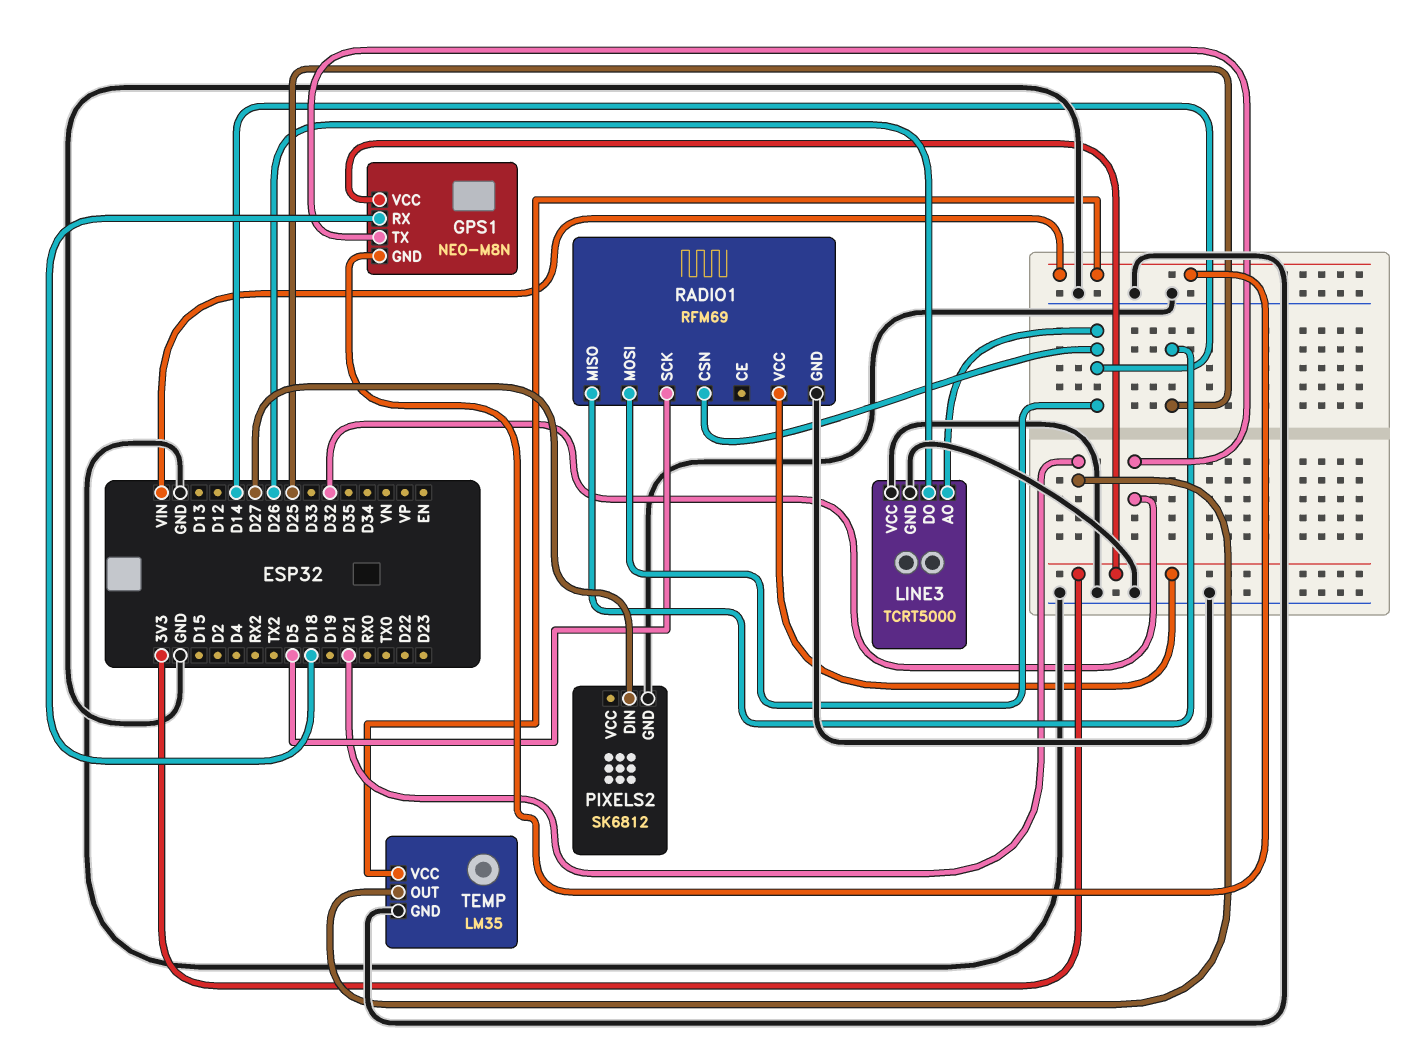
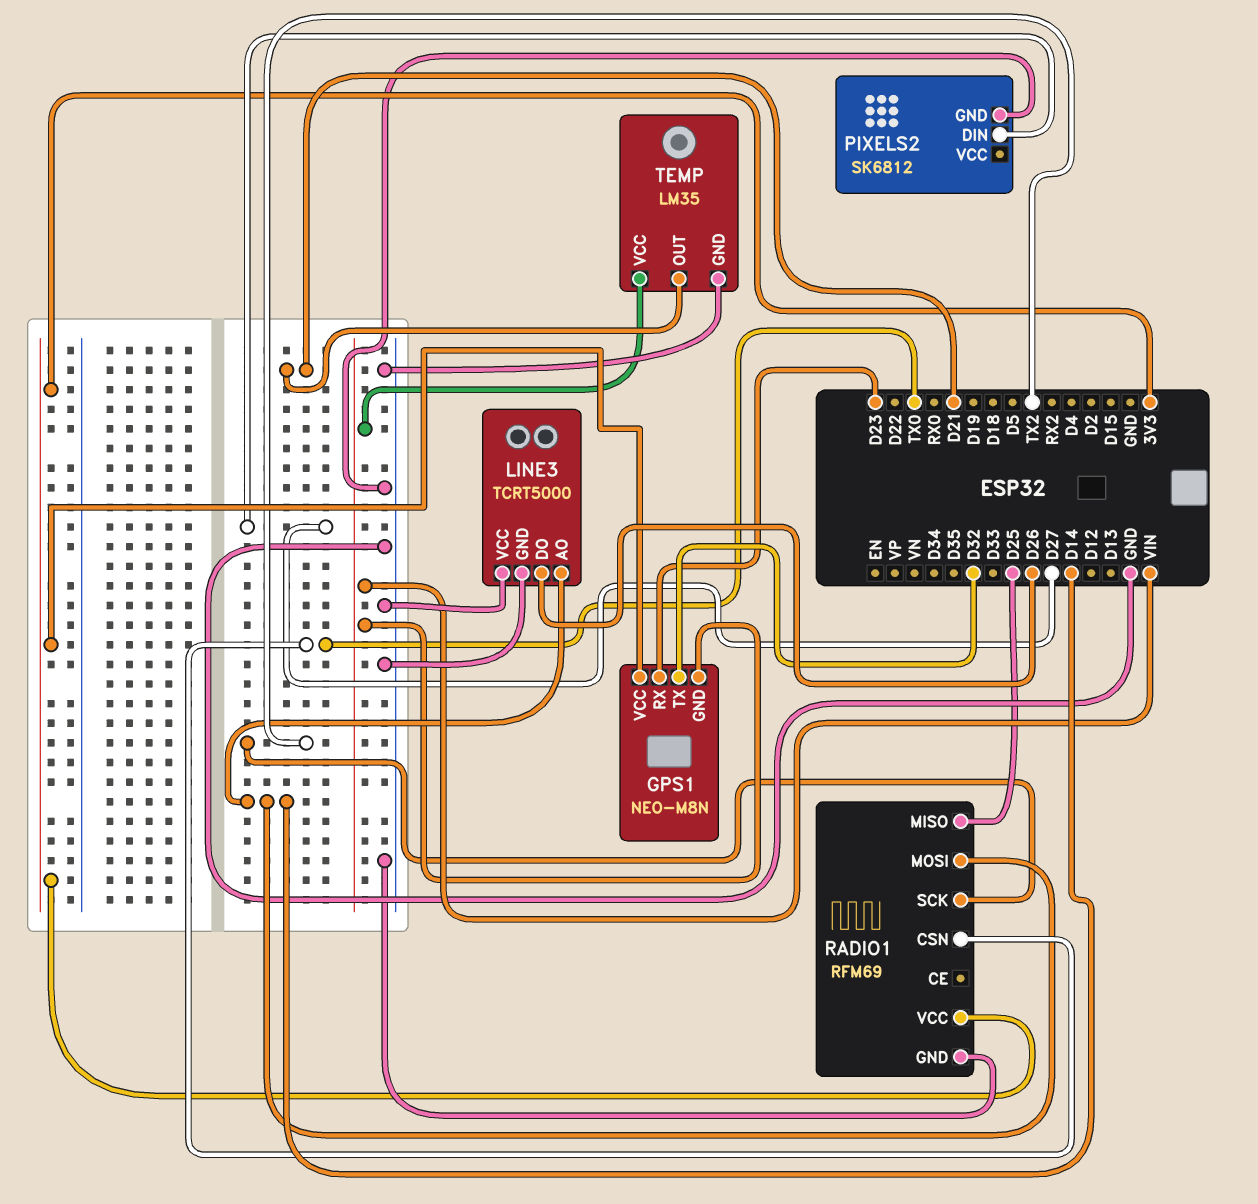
GPS1 pin RX: D18 -> D23
RADIO1 pin CSN: D14 -> TX0
RADIO1 pin SCK: D5 -> TX2

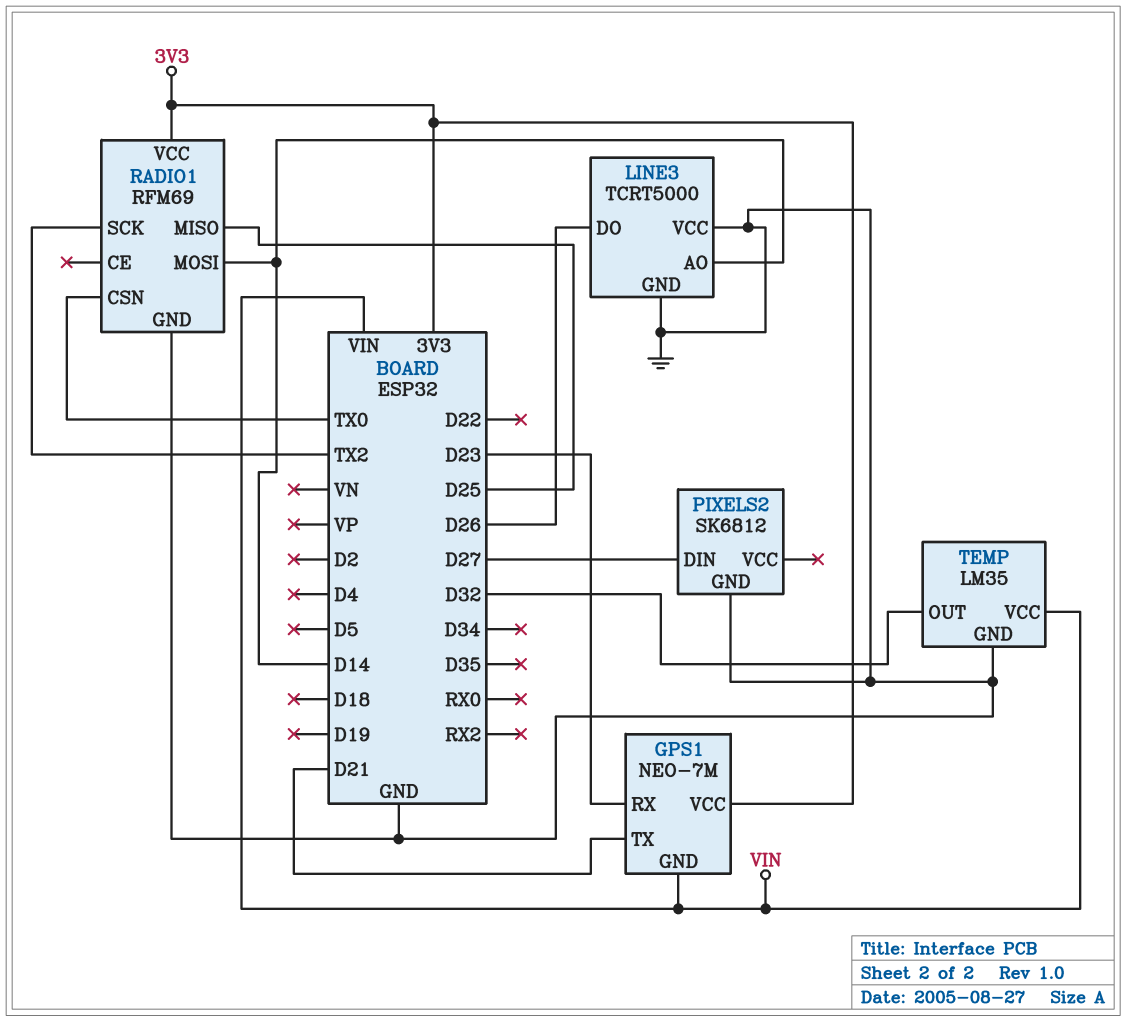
GPS1: NEO-M8N -> NEO-7M
GPS1 pin TX: D32 -> D21
TEMP pin OUT: D21 -> D32

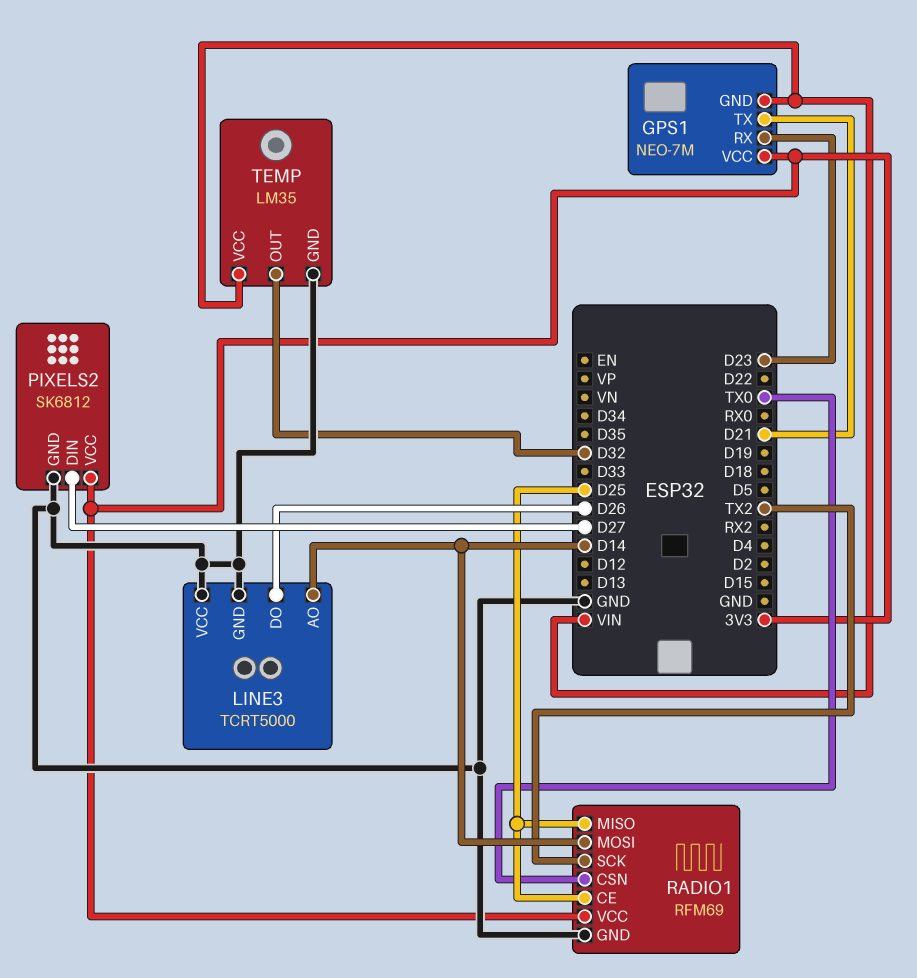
PIXELS2 pin VCC: none -> 3V3
RADIO1 pin CE: none -> D25

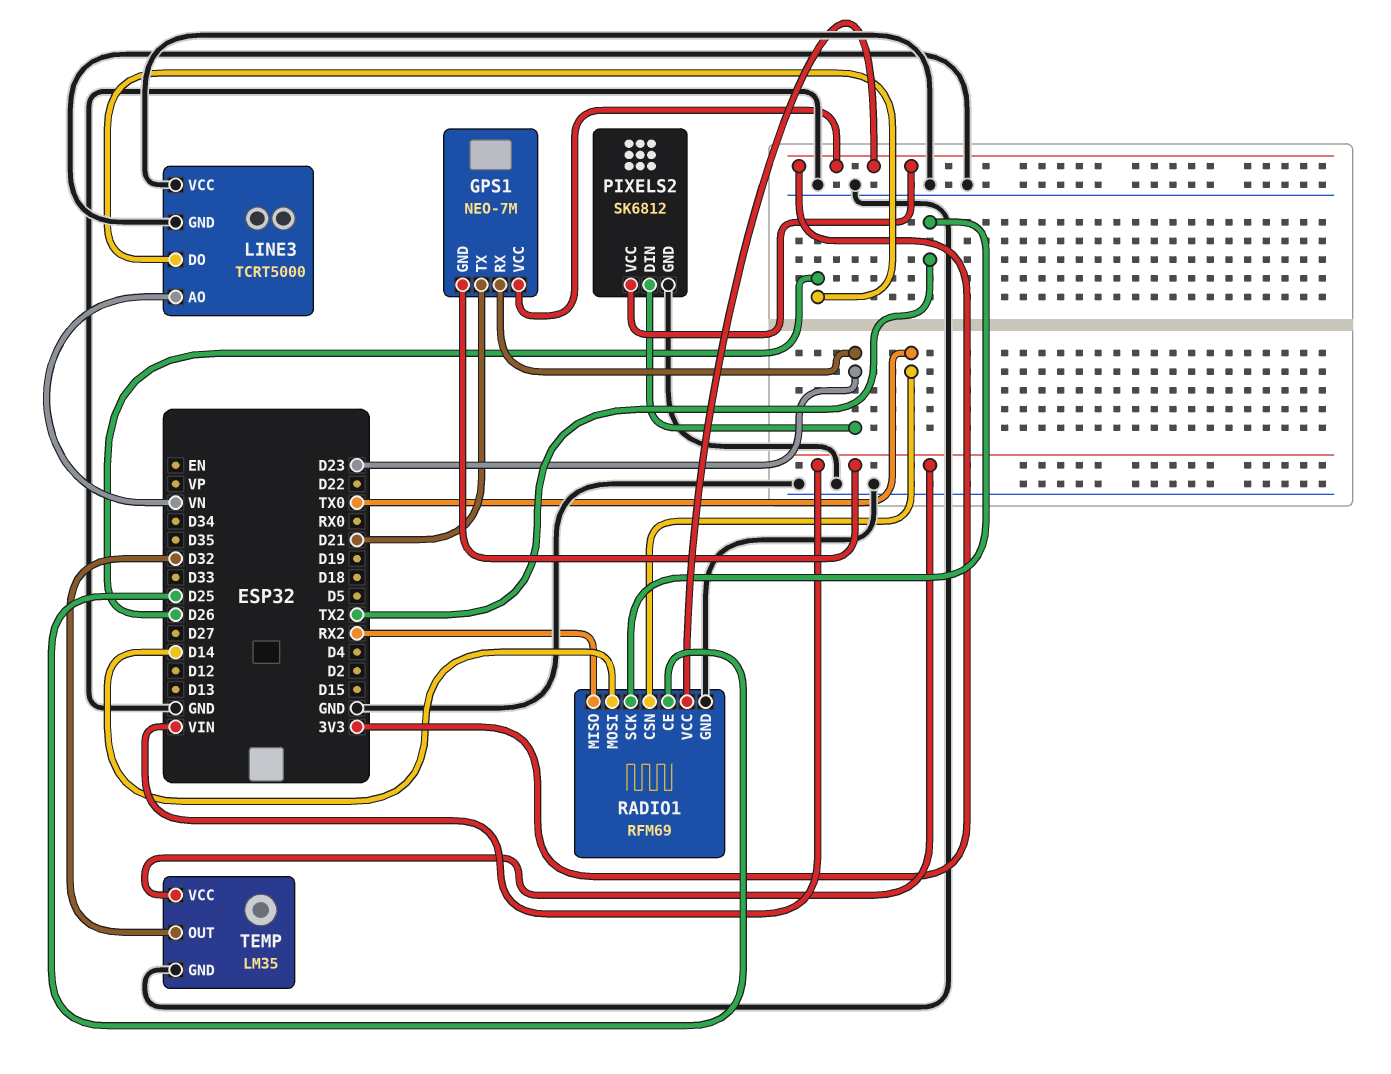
LINE3 pin AO: D14 -> VN
PIXELS2 pin DIN: D27 -> D23
RADIO1 pin MISO: D25 -> RX2

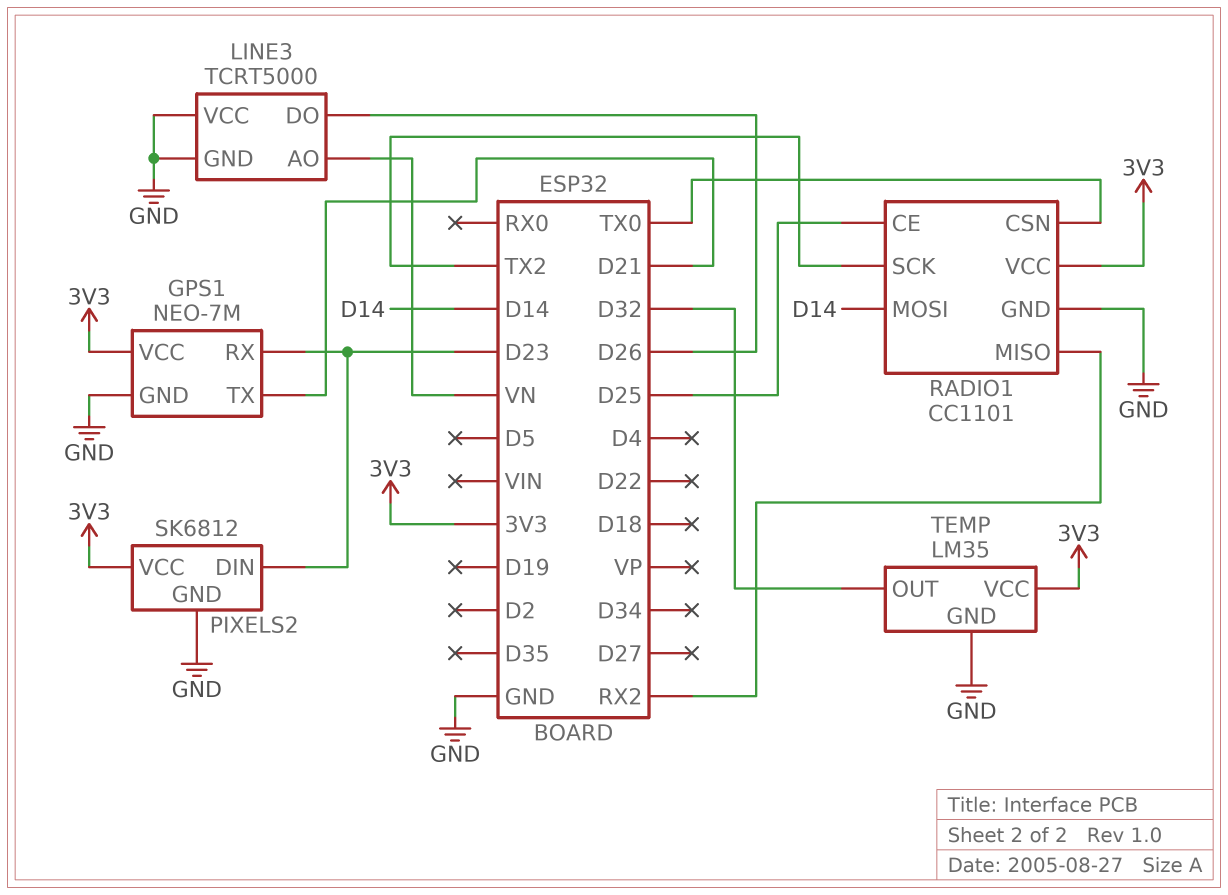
GPS1 pin GND: VIN -> GND
RADIO1: RFM69 -> CC1101
TEMP pin VCC: VIN -> 3V3

